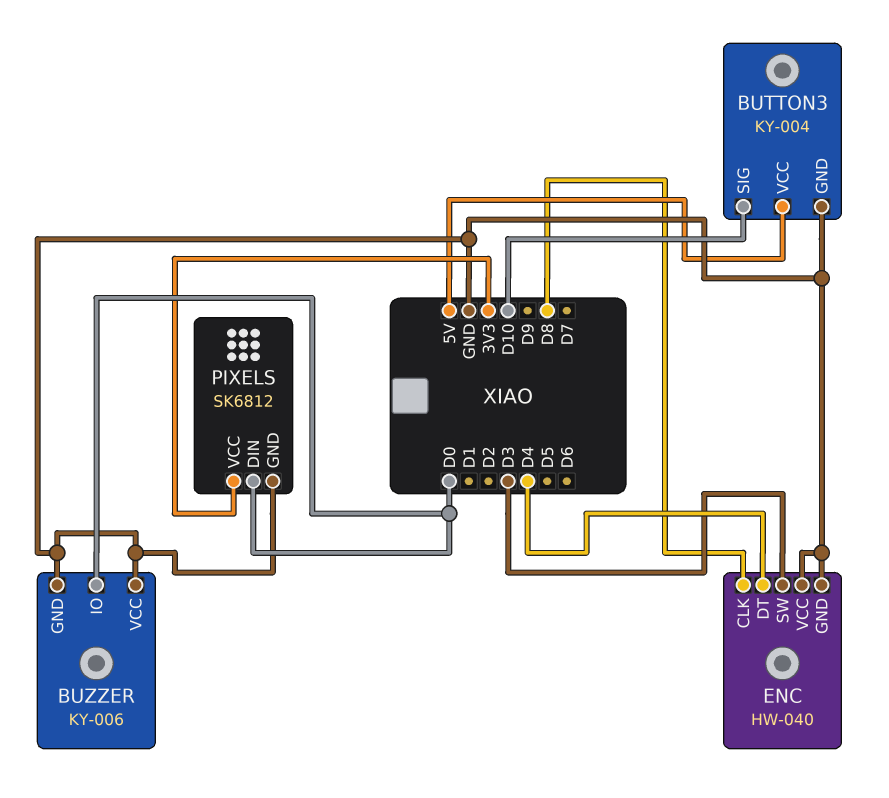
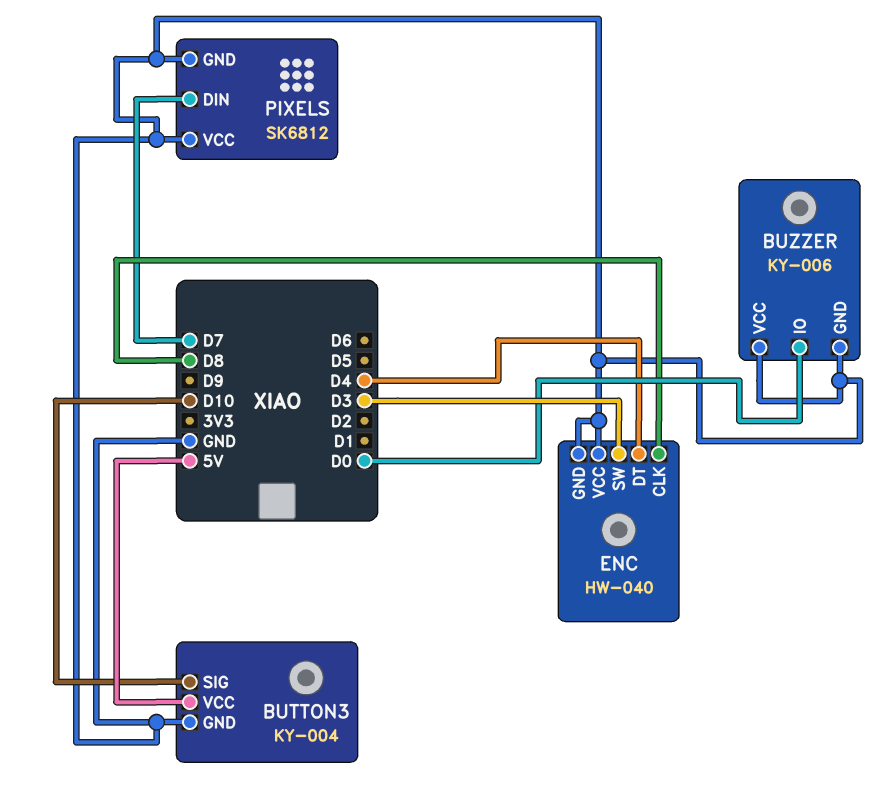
PIXELS pin DIN: D0 -> D7
PIXELS pin VCC: 3V3 -> GND

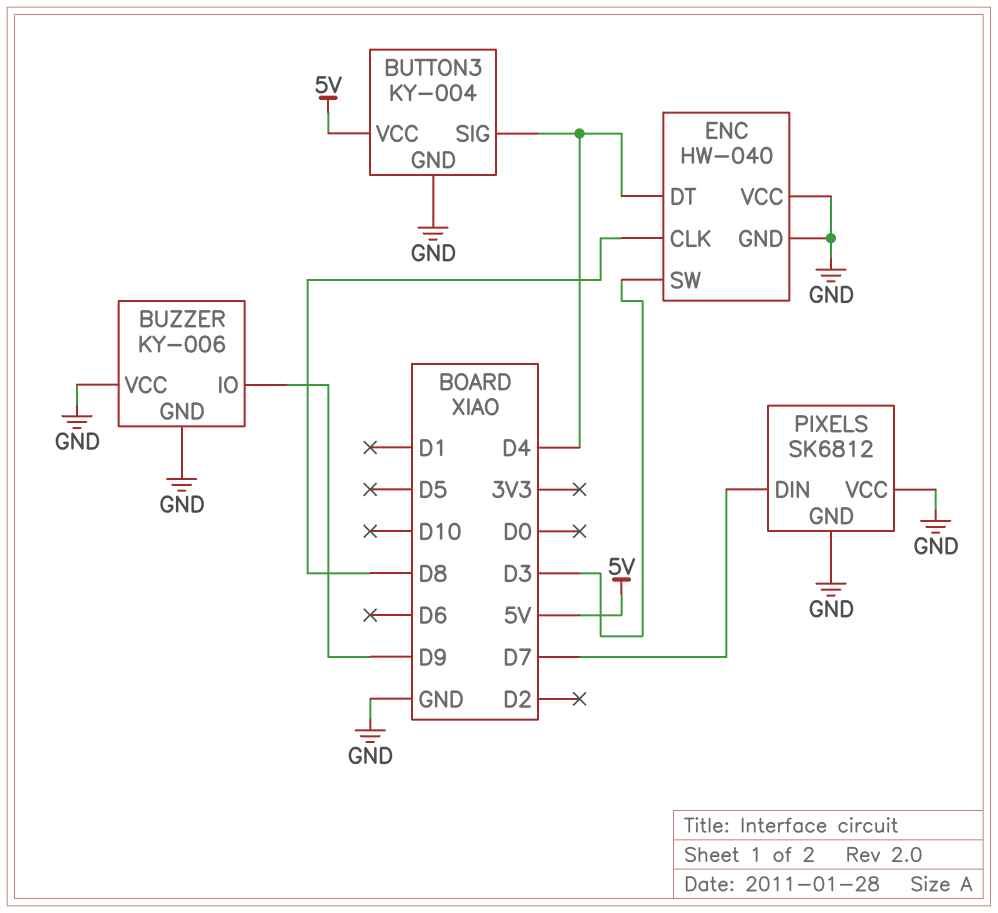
BUTTON3 pin SIG: D10 -> D4
BUZZER pin IO: D0 -> D9

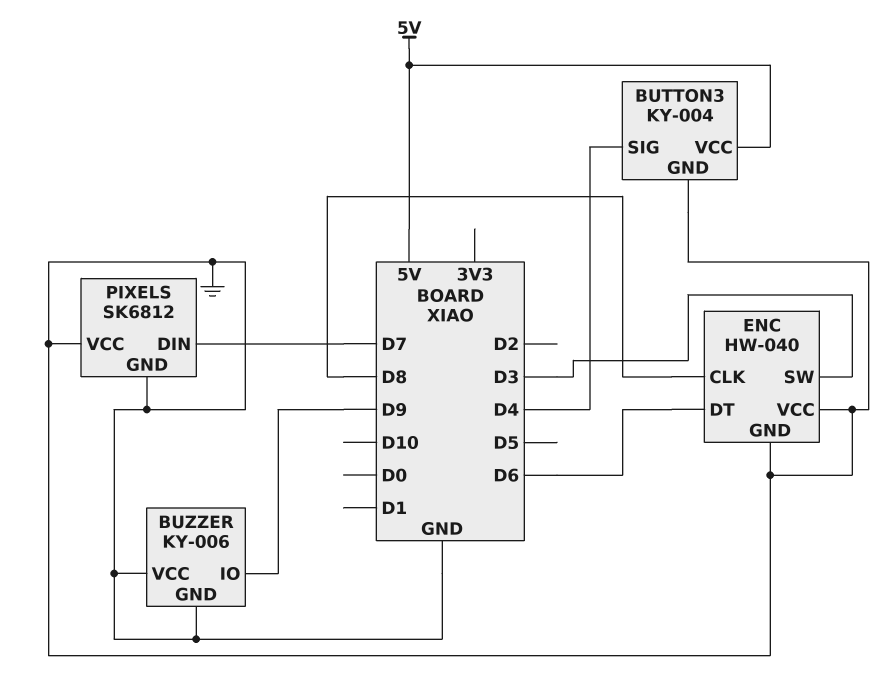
ENC pin DT: D4 -> D6

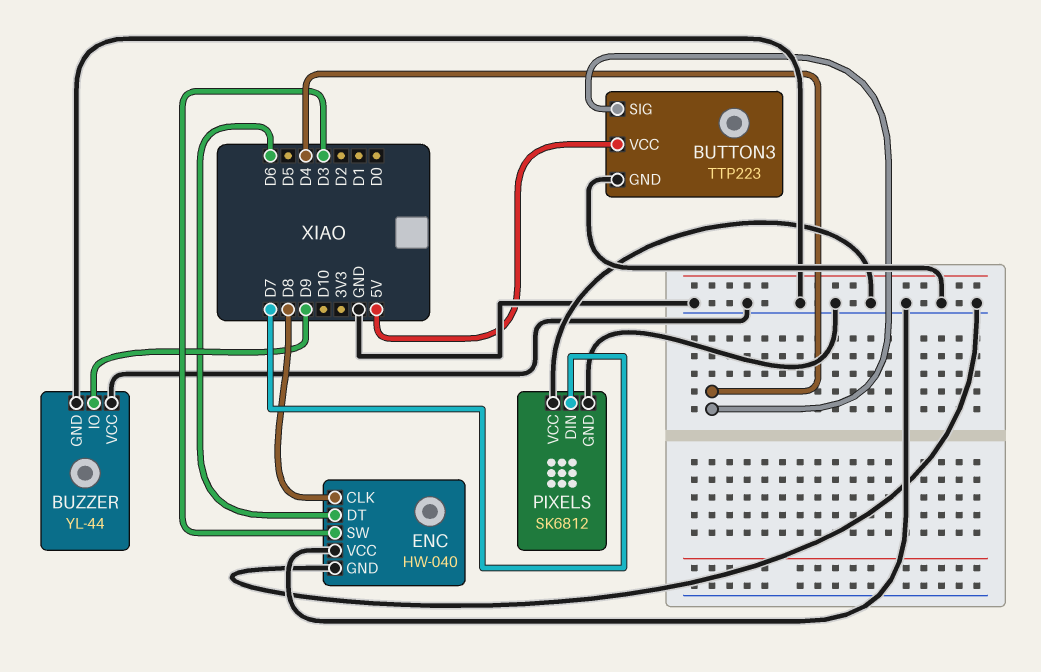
BUTTON3: KY-004 -> TTP223
BUZZER: KY-006 -> YL-44

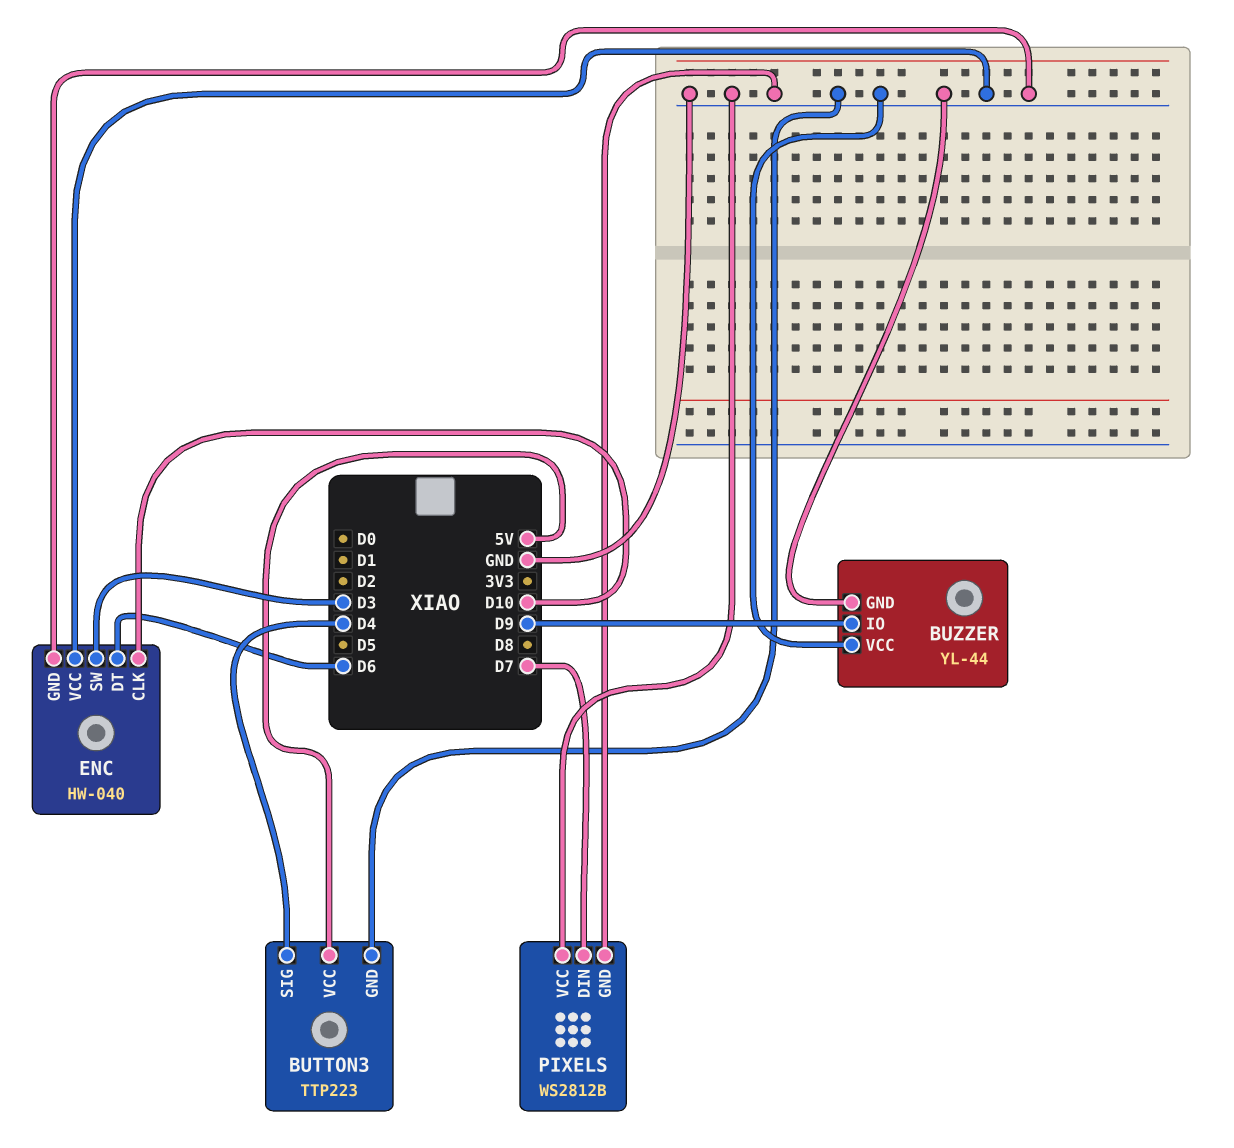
ENC pin CLK: D8 -> D10
PIXELS: SK6812 -> WS2812B

